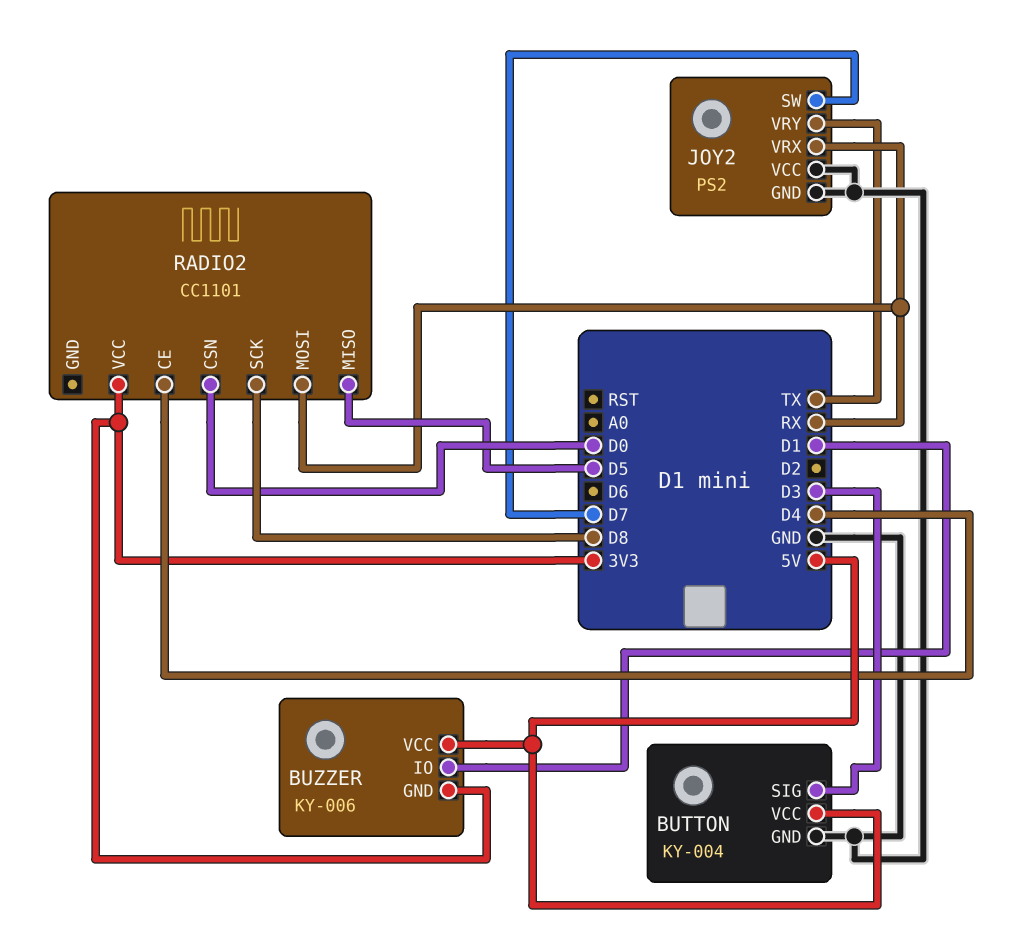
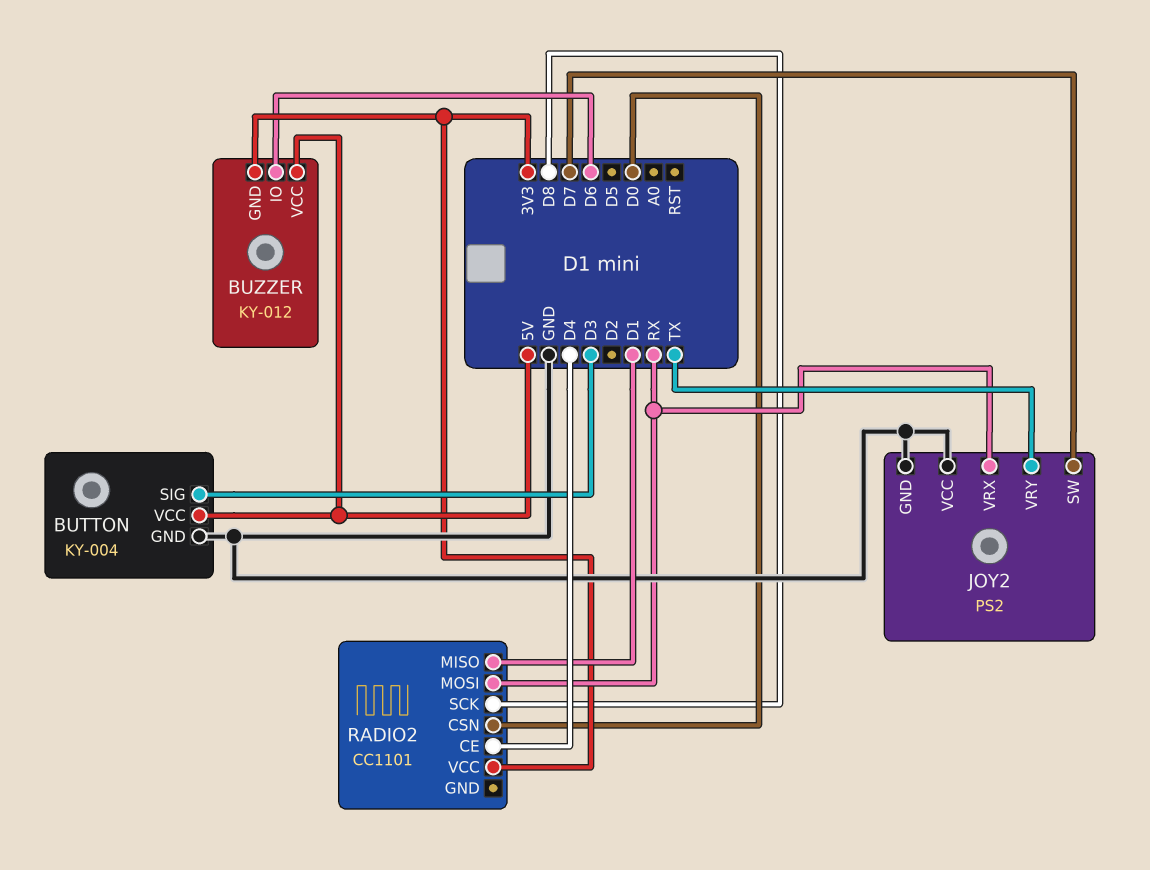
BUZZER: KY-006 -> KY-012
BUZZER pin IO: D1 -> D6
RADIO2 pin MISO: D5 -> D1

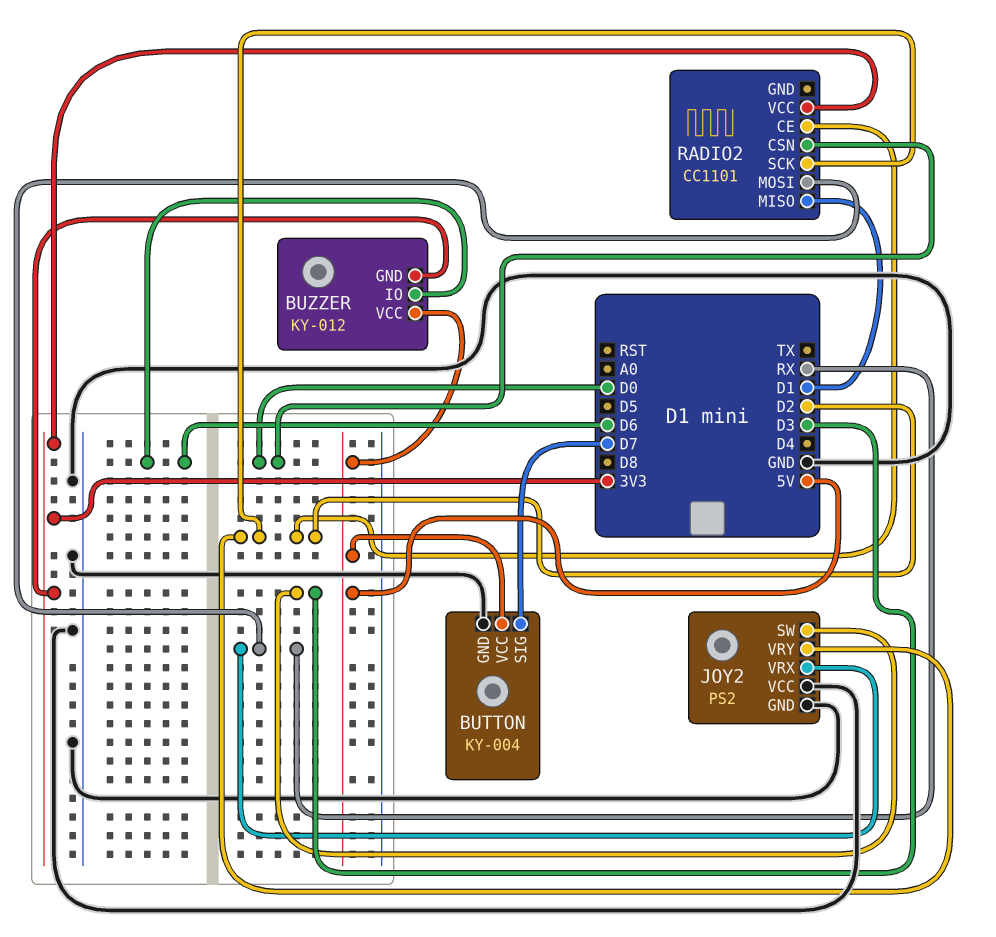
BUTTON pin SIG: D3 -> D7
JOY2 pin SW: D7 -> D3
JOY2 pin VRY: TX -> D2
RADIO2 pin CE: D4 -> D2
RADIO2 pin SCK: D8 -> D2

